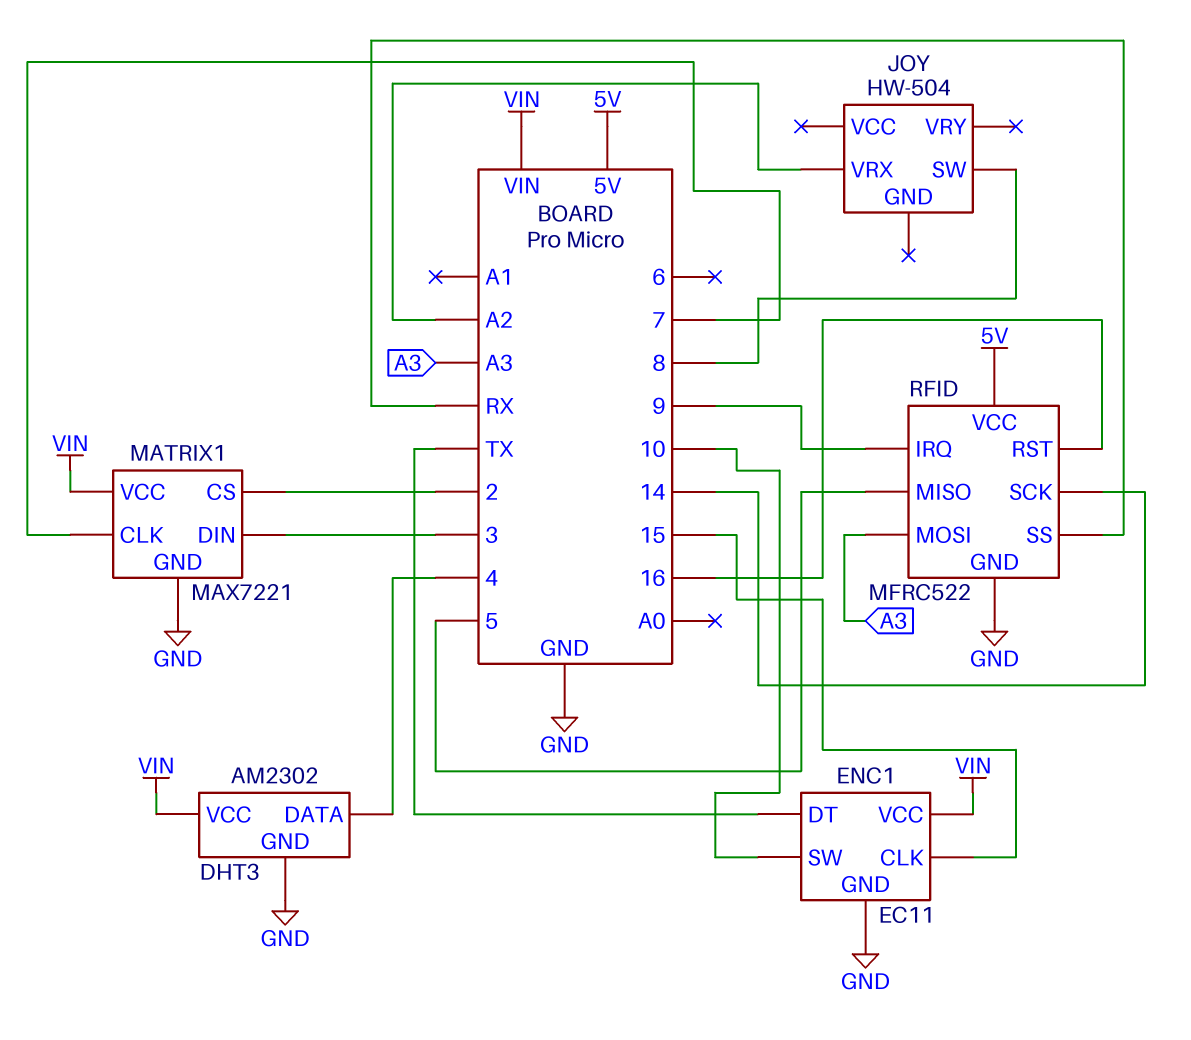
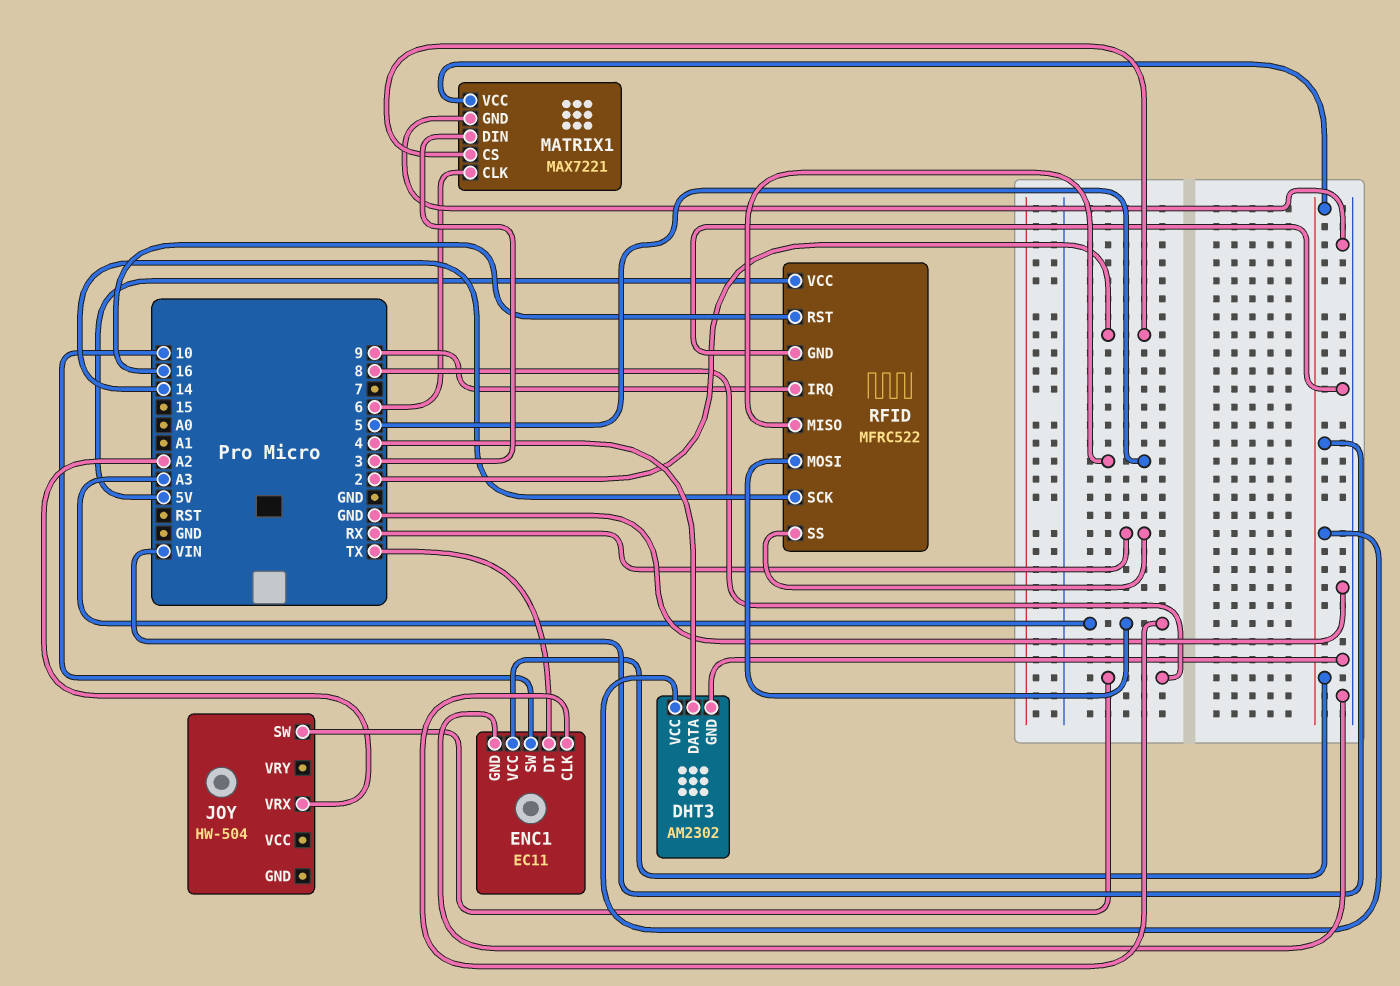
ENC1 pin CLK: 15 -> A3
MATRIX1 pin CLK: 7 -> 6

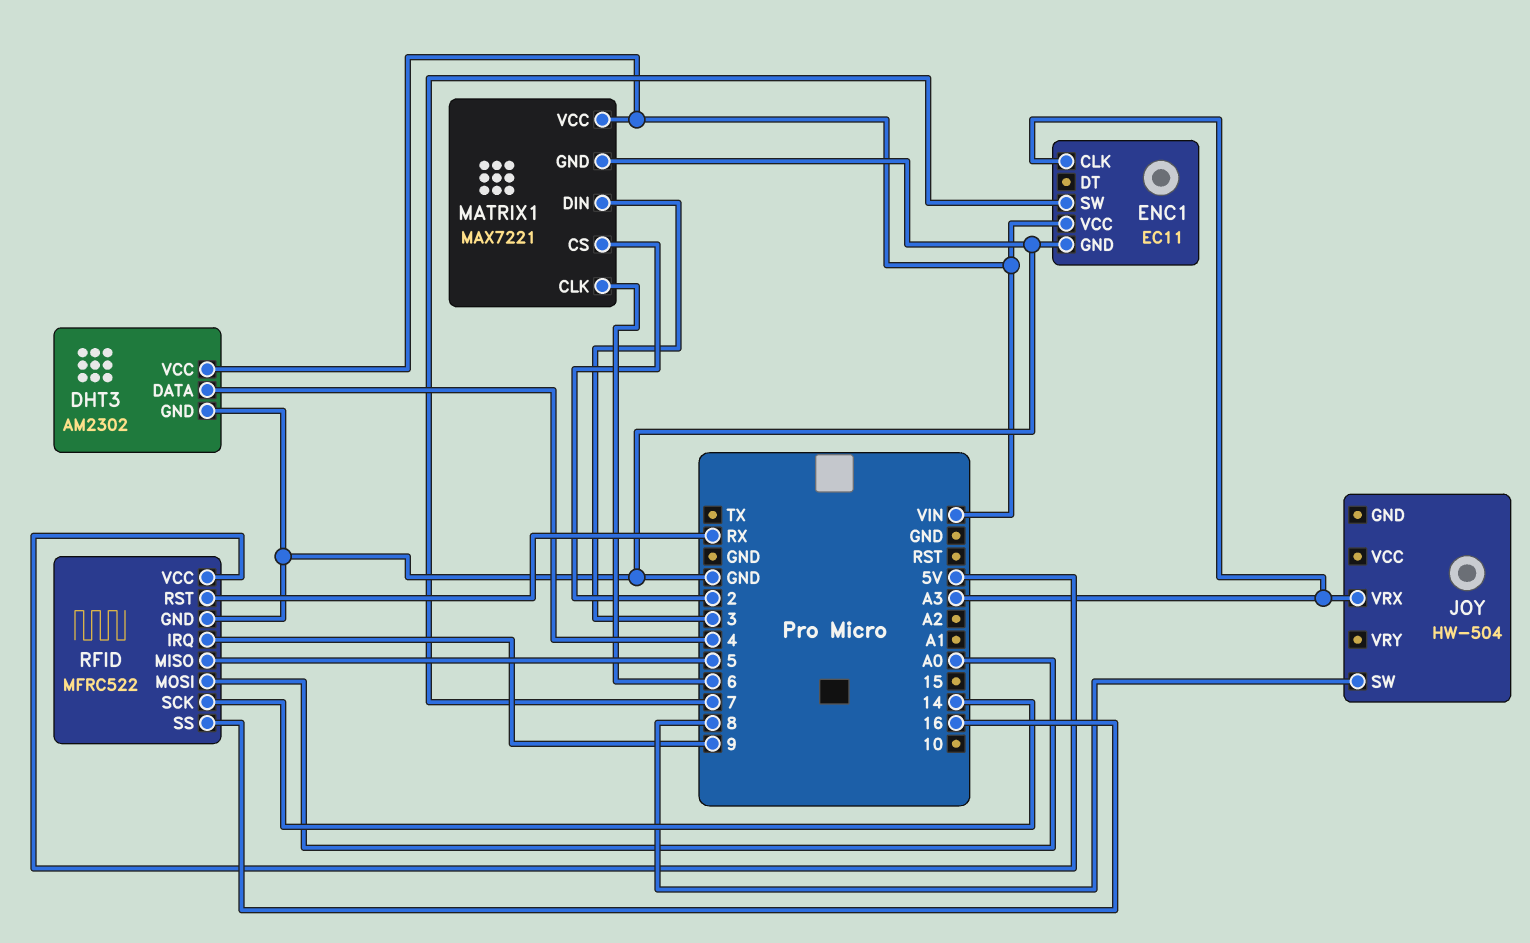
ENC1 pin DT: TX -> none
ENC1 pin SW: 10 -> 7
JOY pin VRX: A2 -> A3
RFID pin MOSI: A3 -> A0
RFID pin RST: 16 -> RX
RFID pin SS: RX -> 16

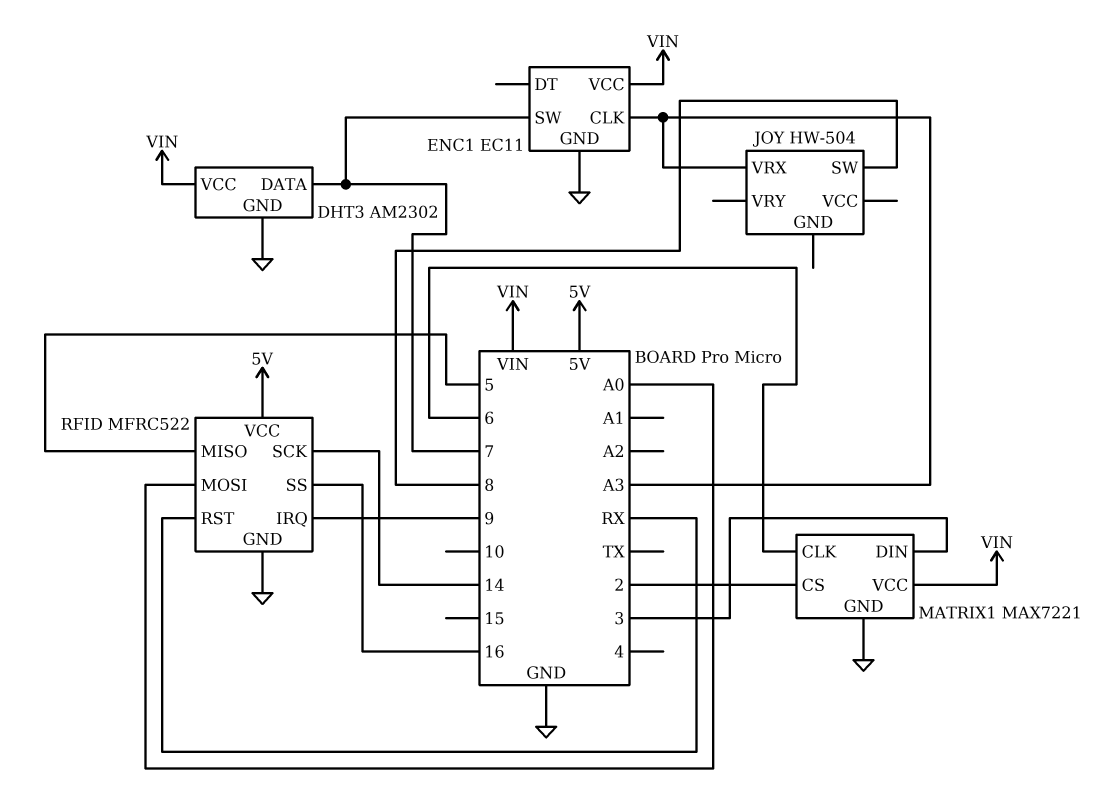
DHT3 pin DATA: 4 -> 7

